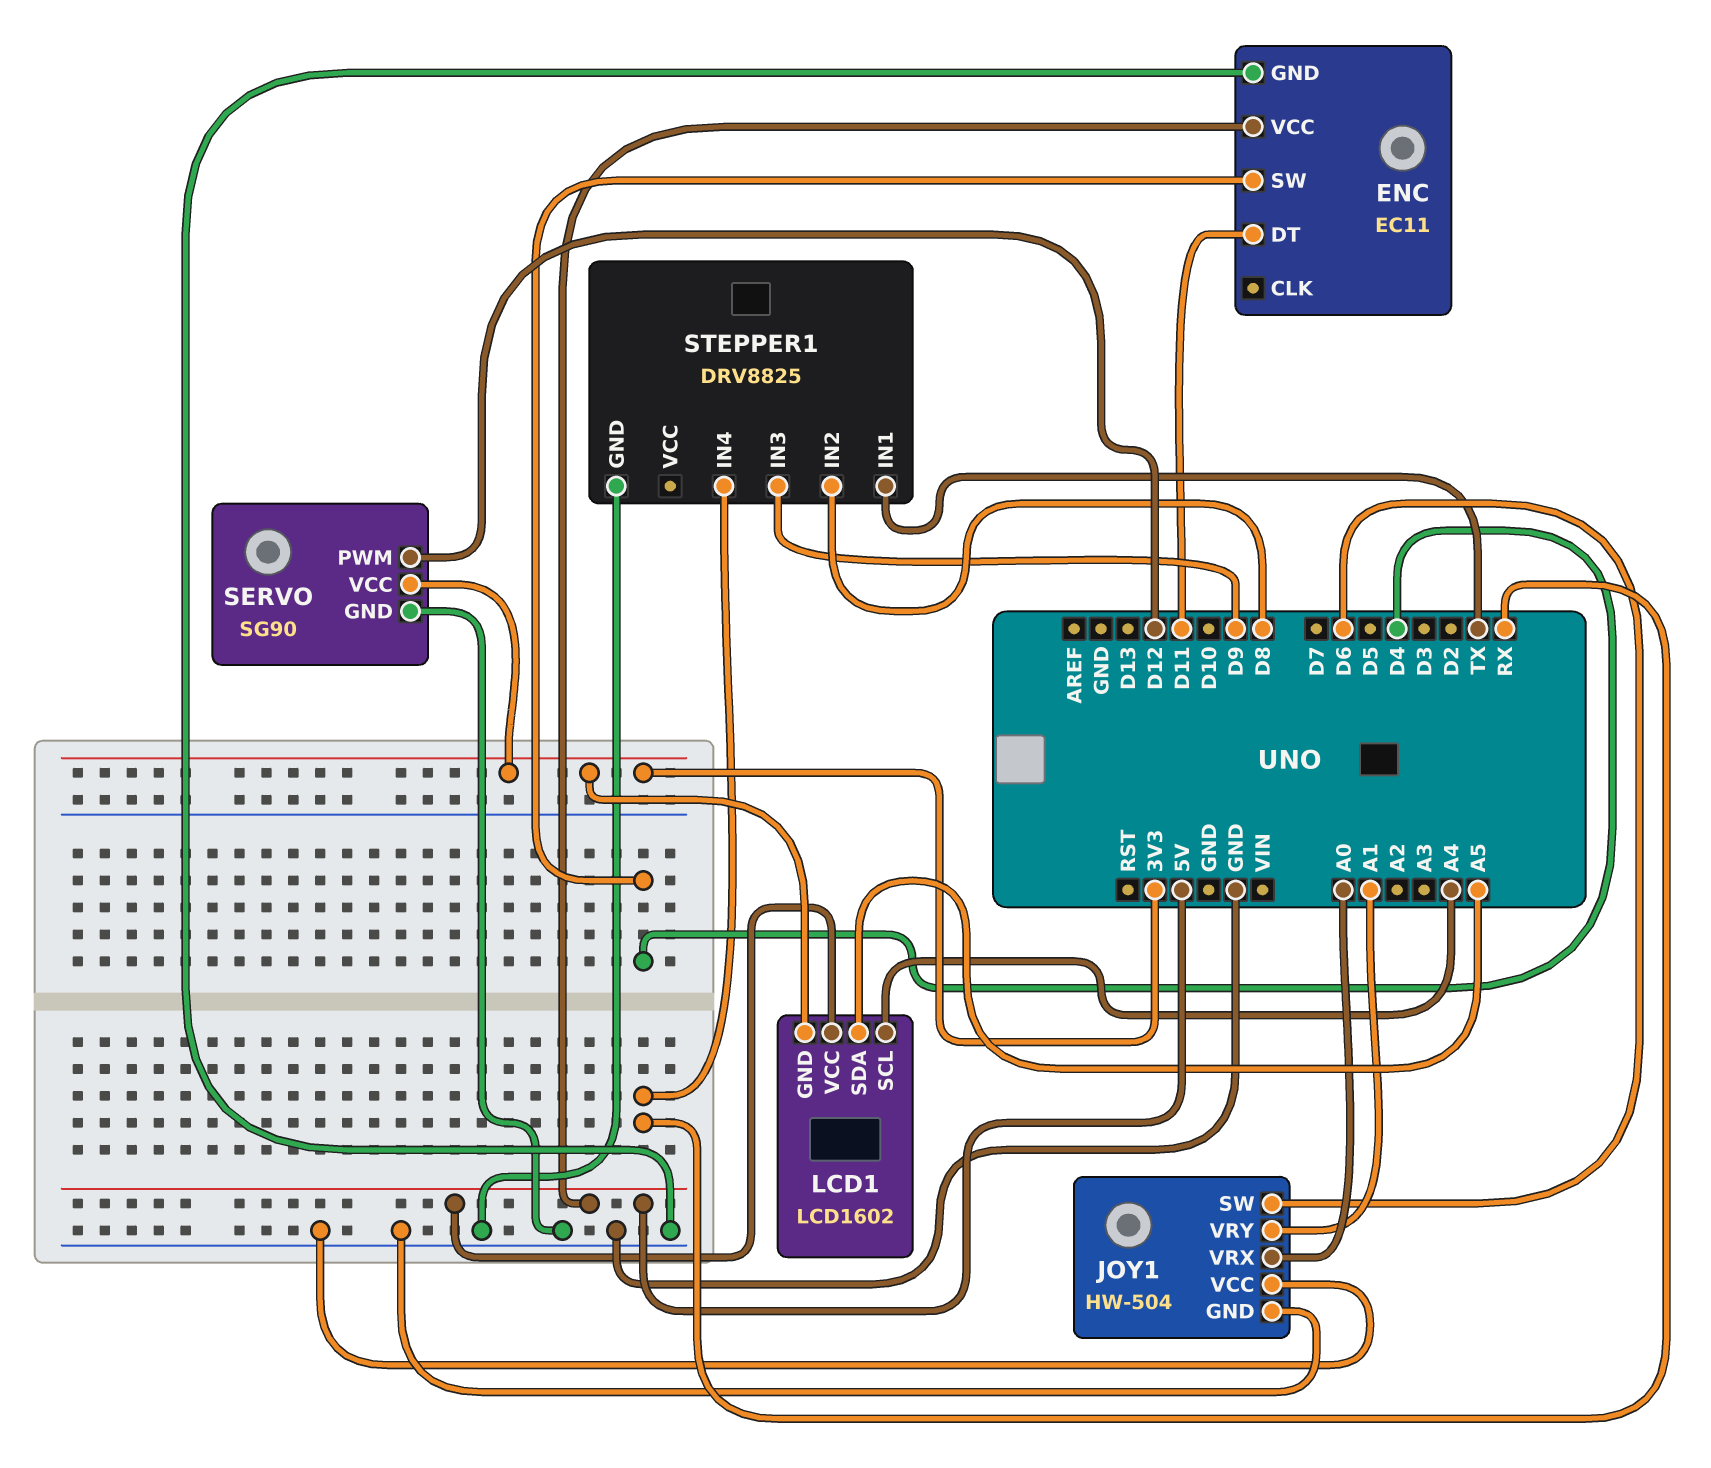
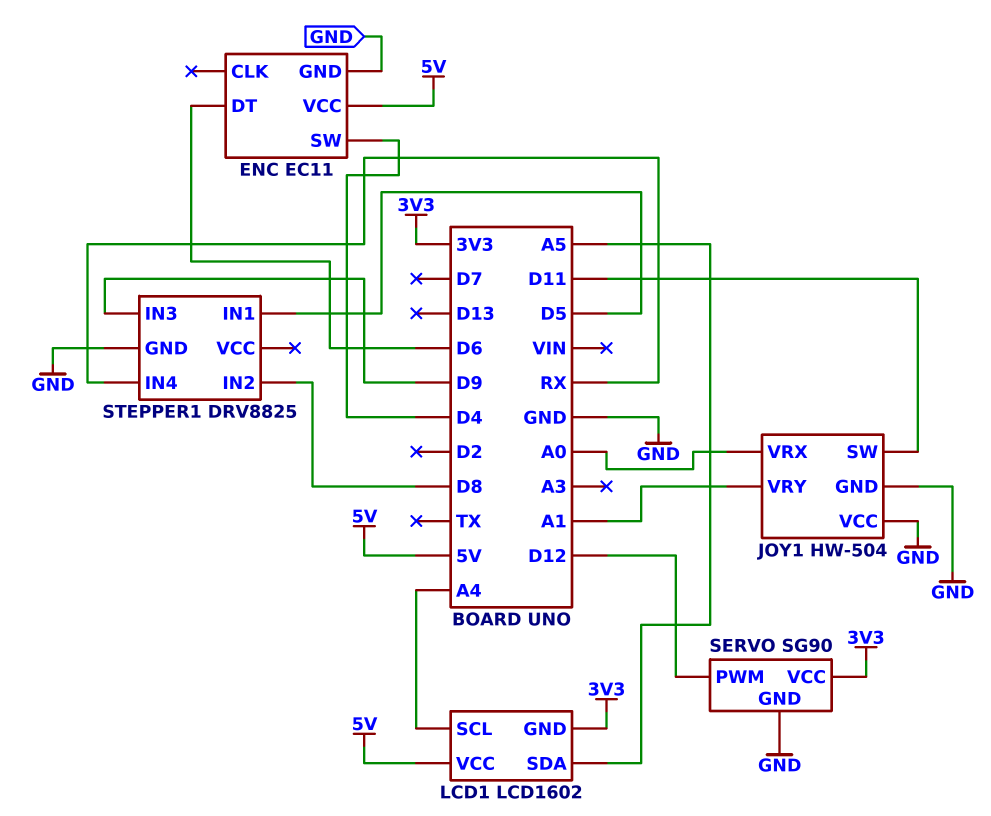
ENC pin DT: D11 -> D6
JOY1 pin SW: D6 -> D11
STEPPER1 pin IN1: TX -> D5

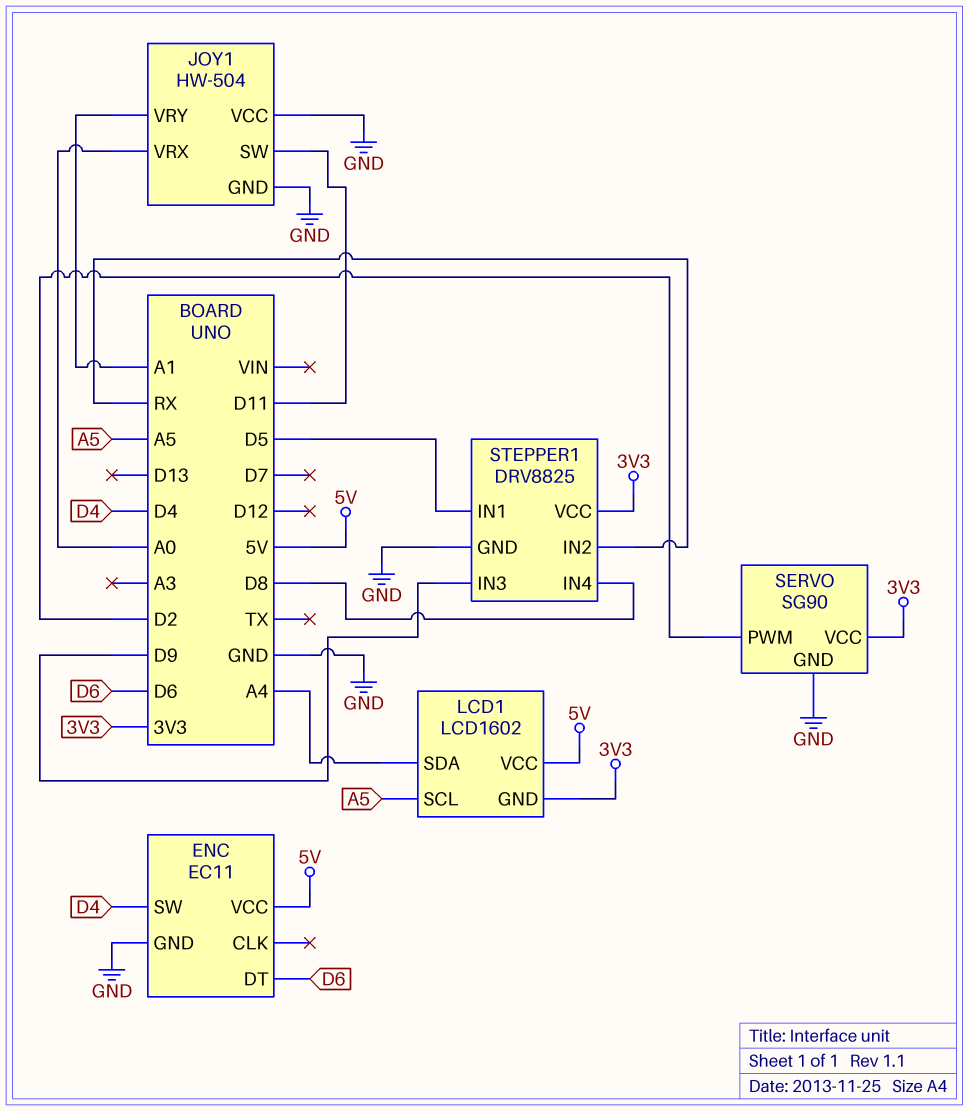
LCD1 pin SCL: A4 -> A5
LCD1 pin SDA: A5 -> A4
SERVO pin PWM: D12 -> D2
STEPPER1 pin IN2: D8 -> RX
STEPPER1 pin IN4: RX -> D8
STEPPER1 pin VCC: none -> 3V3

